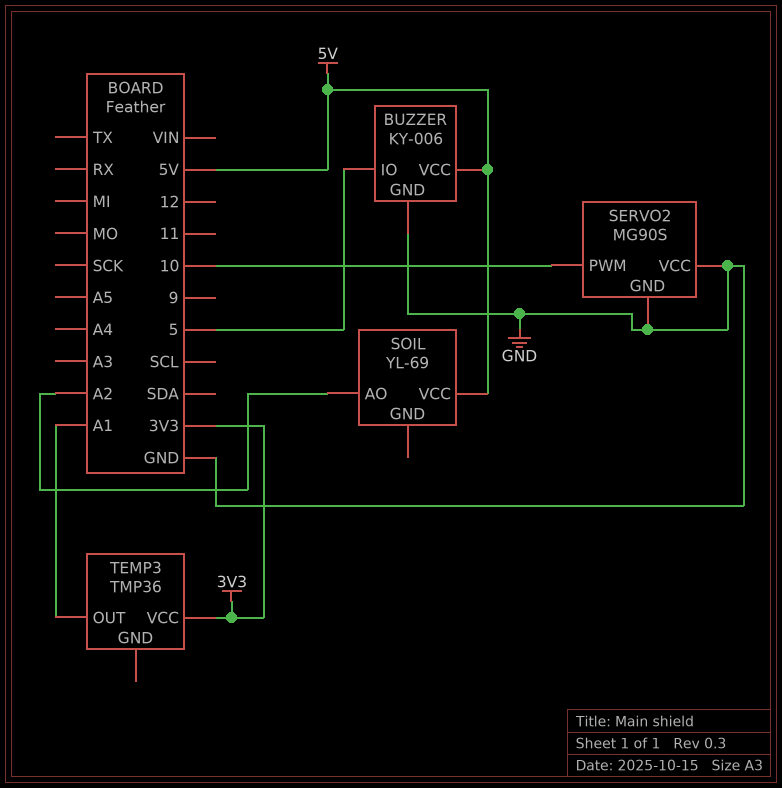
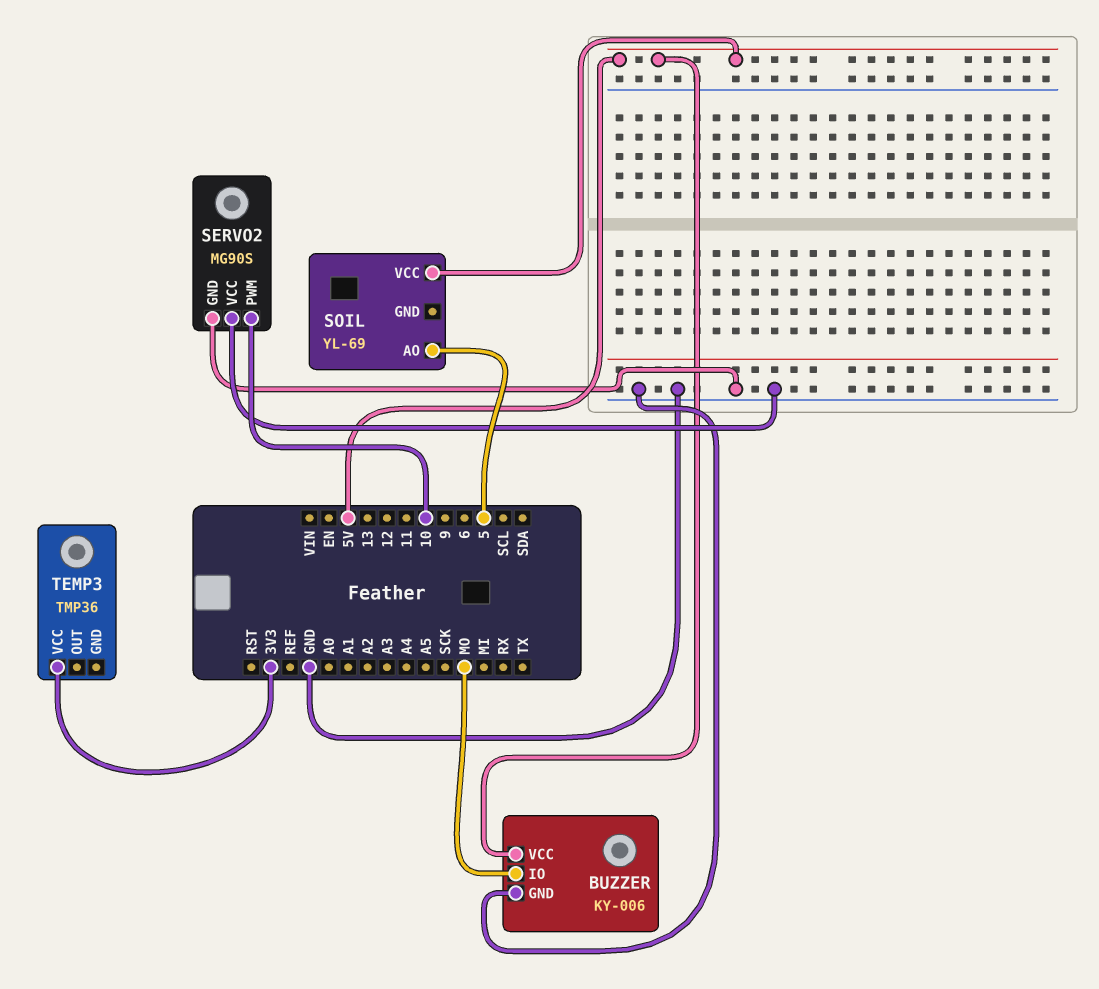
BUZZER pin IO: 5 -> MO
SOIL pin AO: A2 -> 5
TEMP3 pin OUT: A1 -> none

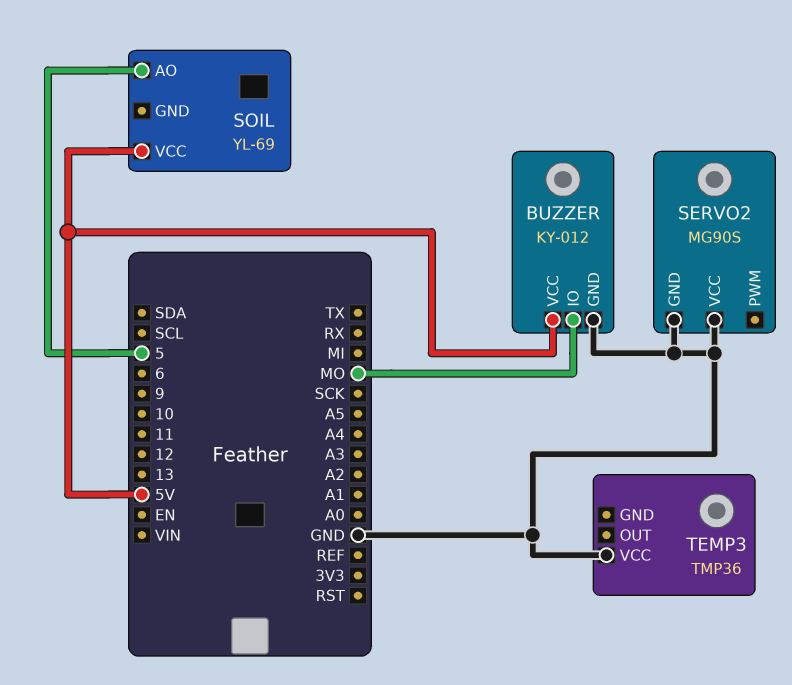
BUZZER: KY-006 -> KY-012
SERVO2 pin PWM: 10 -> none
TEMP3 pin VCC: 3V3 -> GND

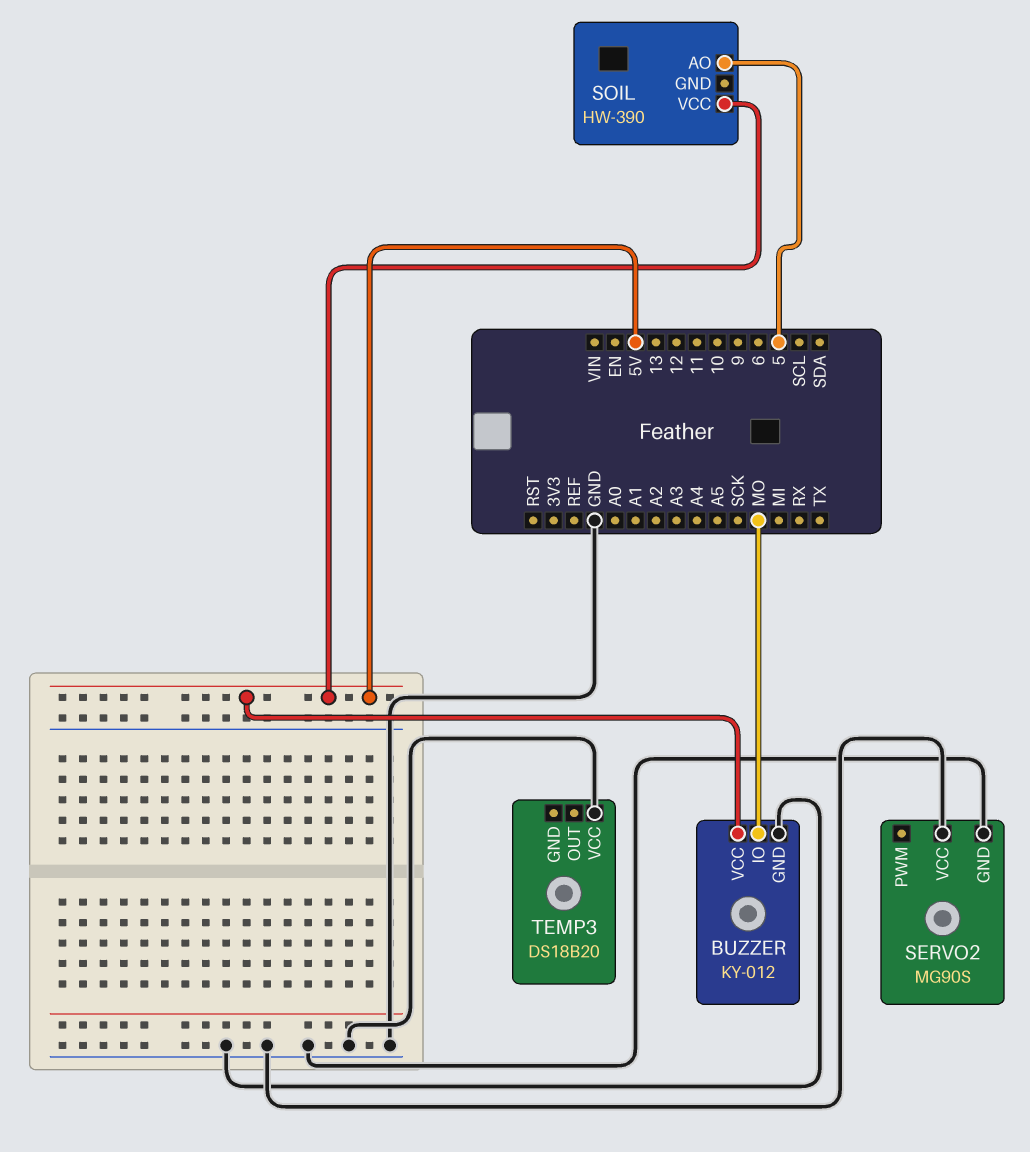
SOIL: YL-69 -> HW-390
TEMP3: TMP36 -> DS18B20

